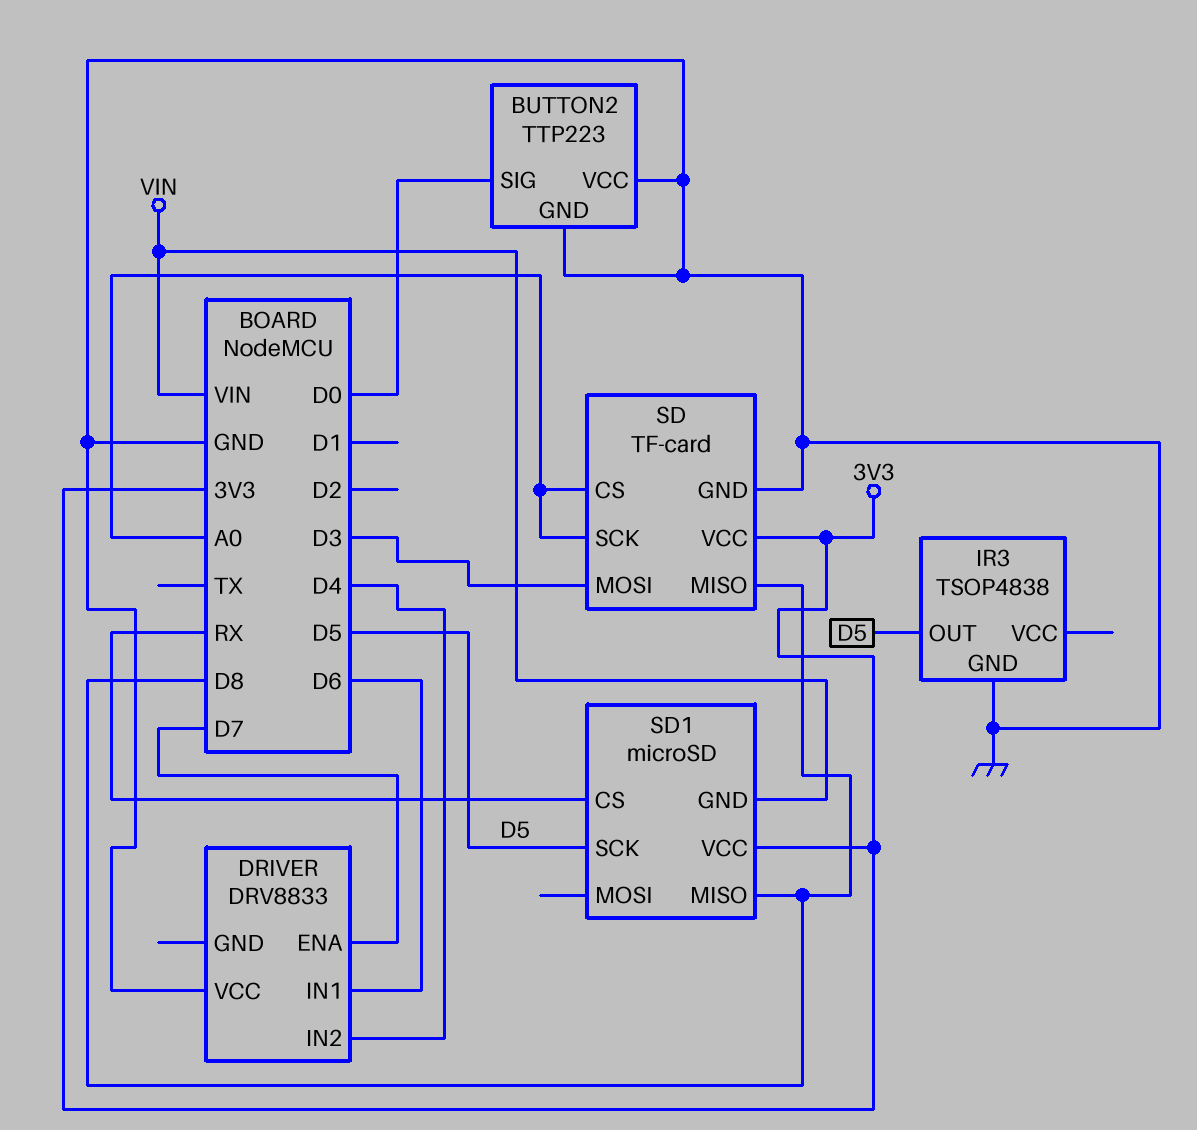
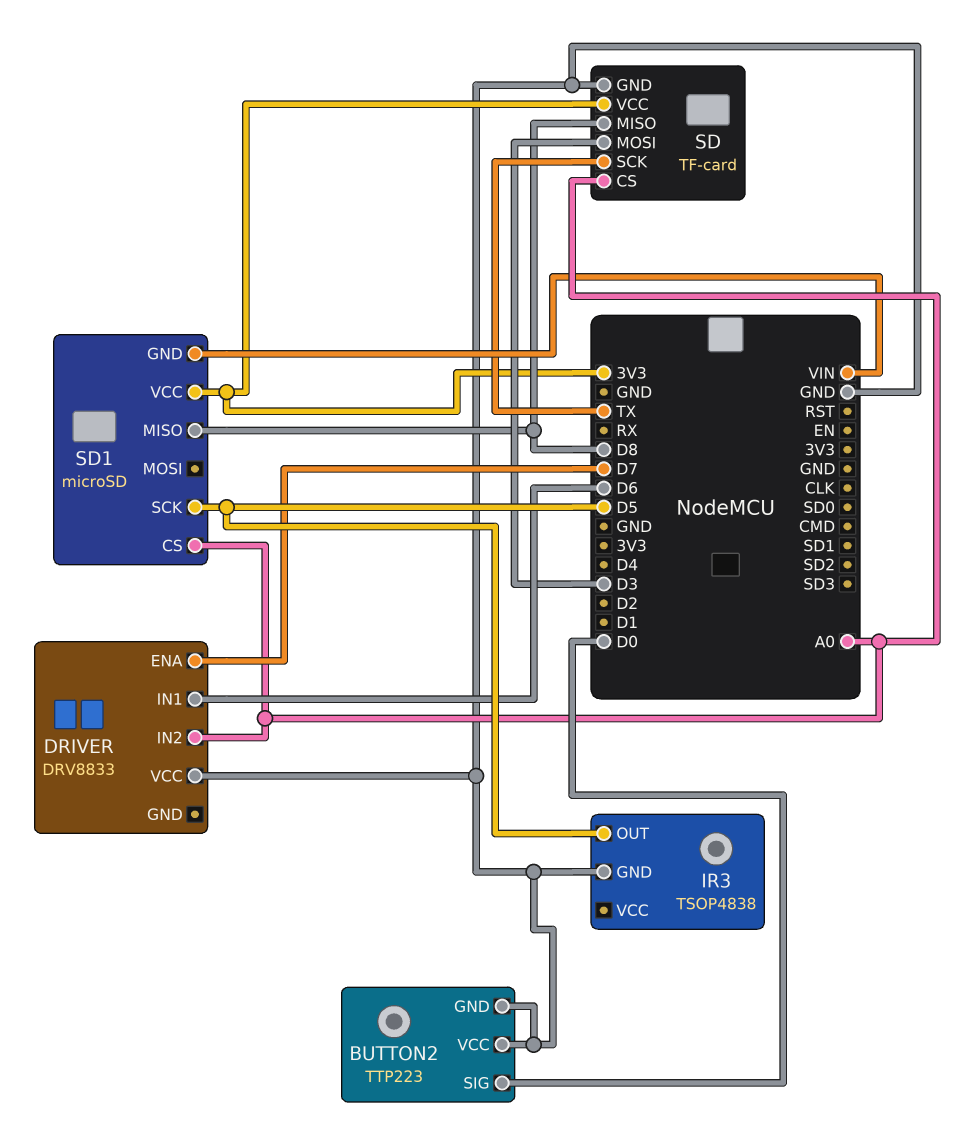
DRIVER pin IN2: D4 -> A0
SD pin SCK: A0 -> TX
SD1 pin CS: RX -> A0

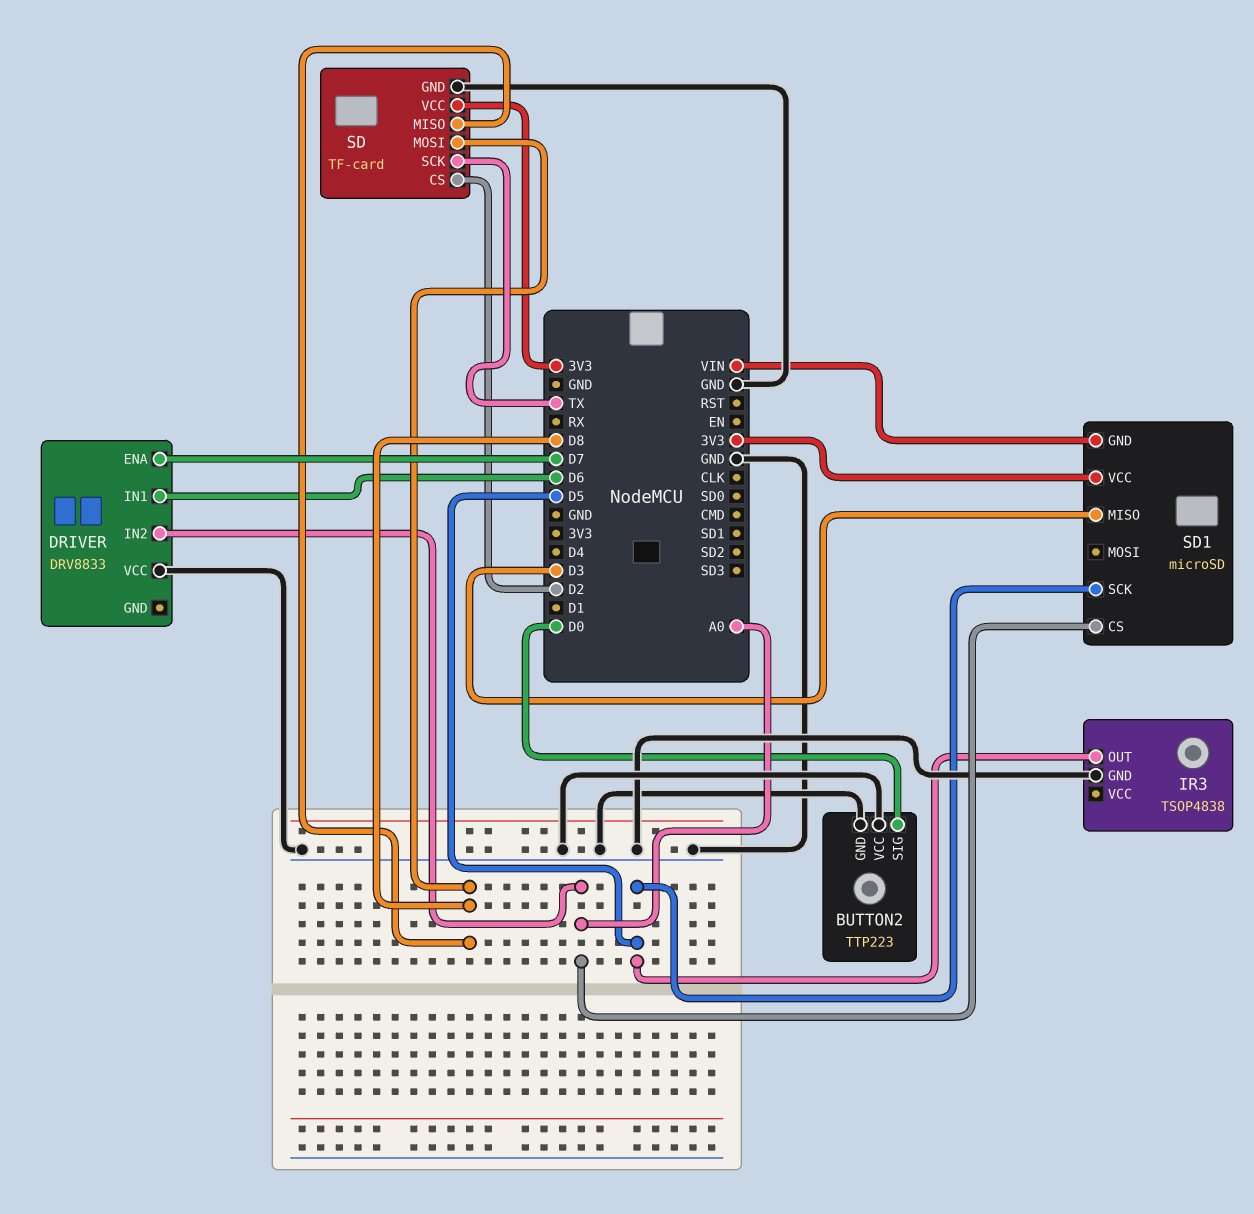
SD pin CS: A0 -> D2
SD pin MOSI: D3 -> D8
SD1 pin MISO: D8 -> D3

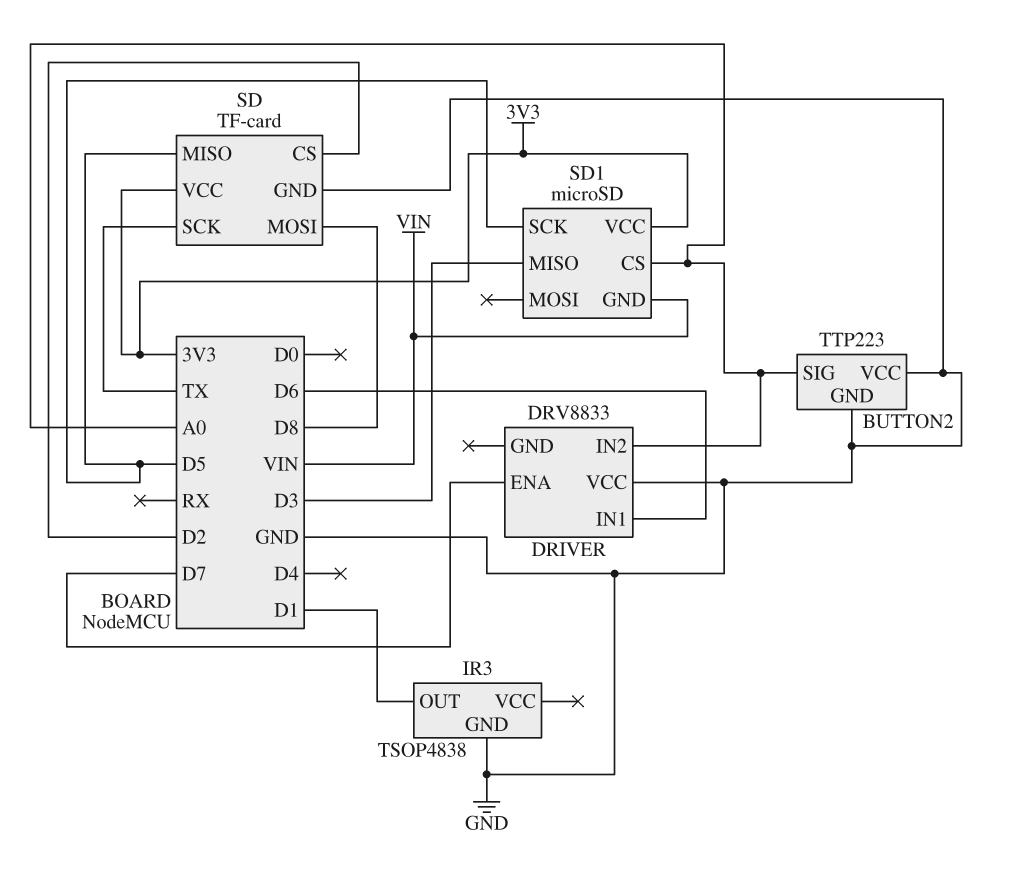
BUTTON2 pin SIG: D0 -> A0
IR3 pin OUT: D5 -> D1
SD pin MISO: D8 -> D5

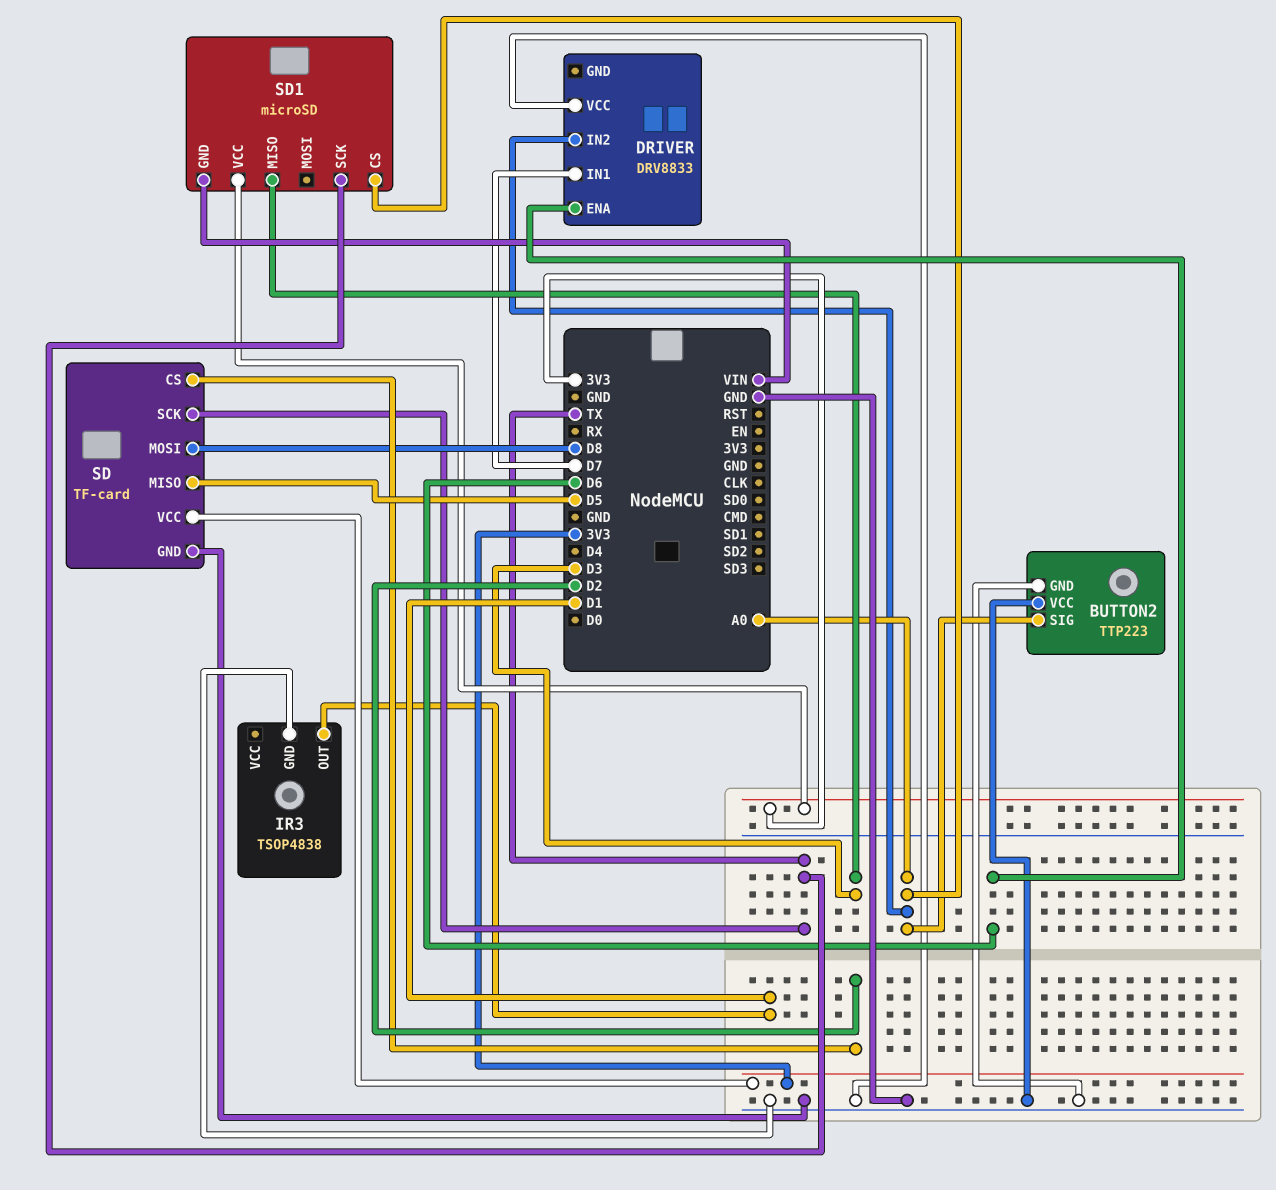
DRIVER pin ENA: D7 -> D6
DRIVER pin IN1: D6 -> D7
SD1 pin SCK: D5 -> TX

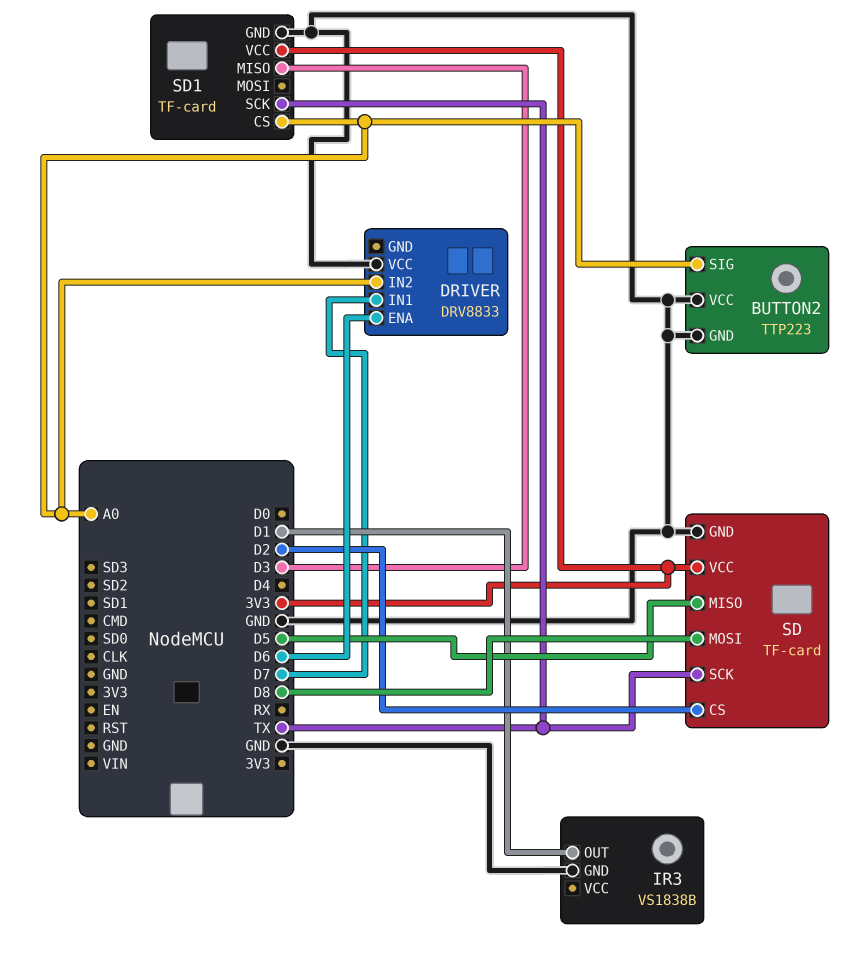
IR3: TSOP4838 -> VS1838B
SD1: microSD -> TF-card
SD1 pin GND: VIN -> GND

